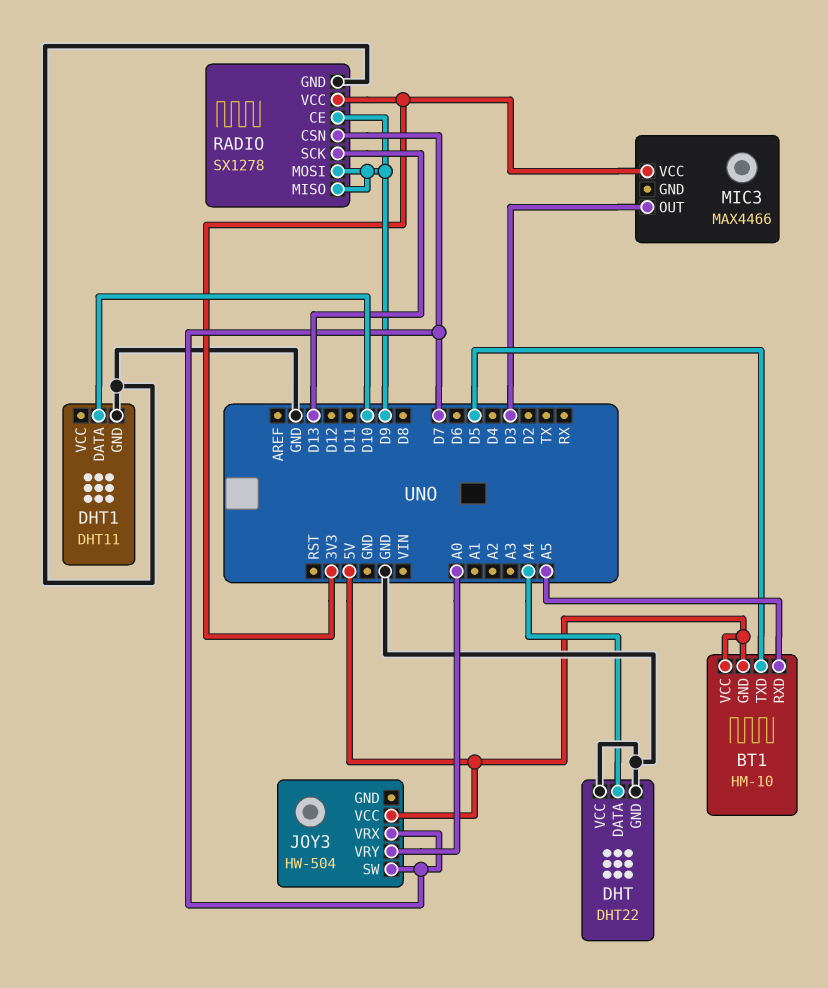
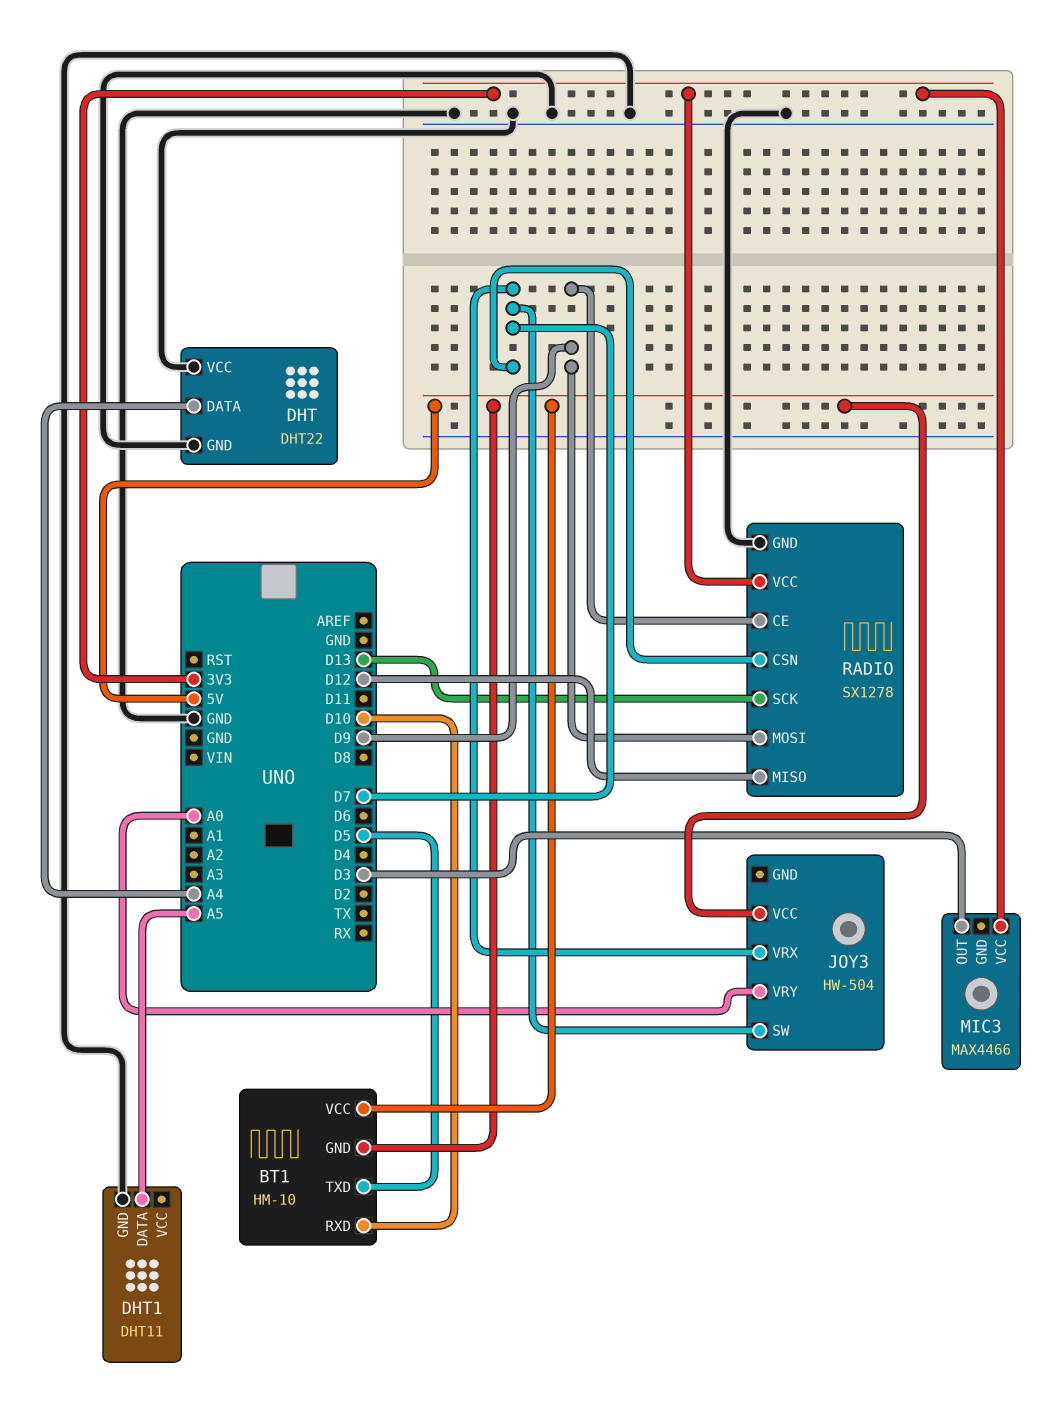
BT1 pin RXD: A5 -> D10
DHT1 pin DATA: D10 -> A5
RADIO pin MISO: D9 -> D12

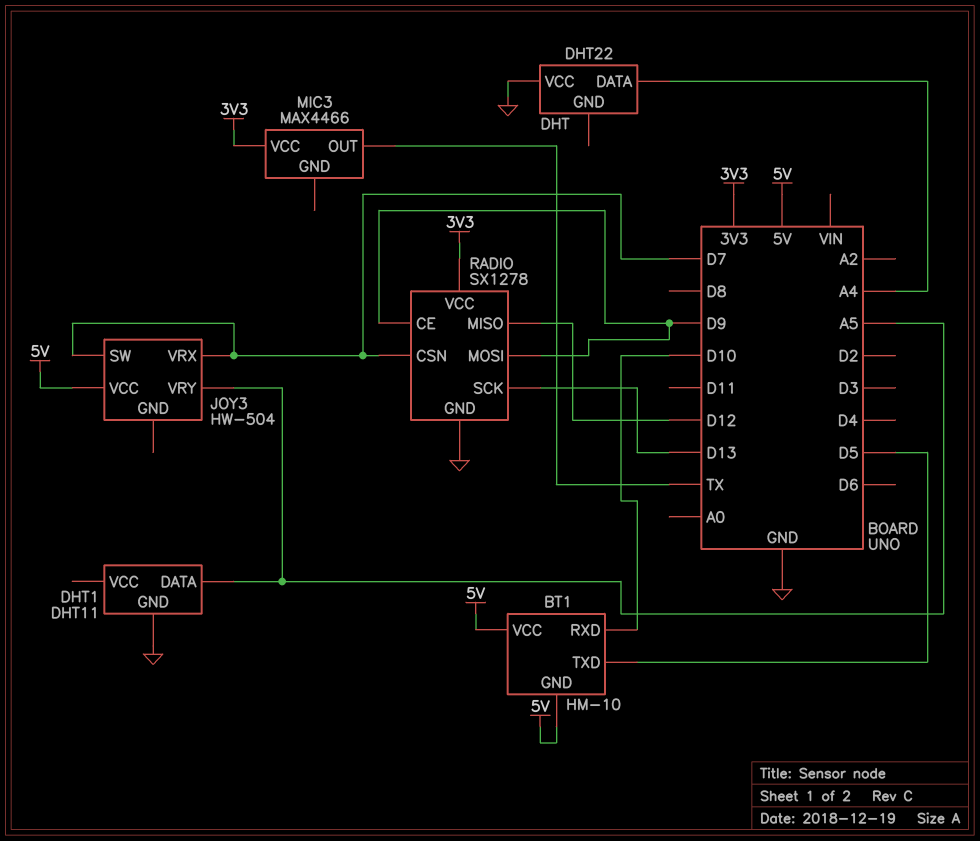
DHT pin GND: GND -> none
JOY3 pin VRY: A0 -> A5
MIC3 pin OUT: D3 -> TX

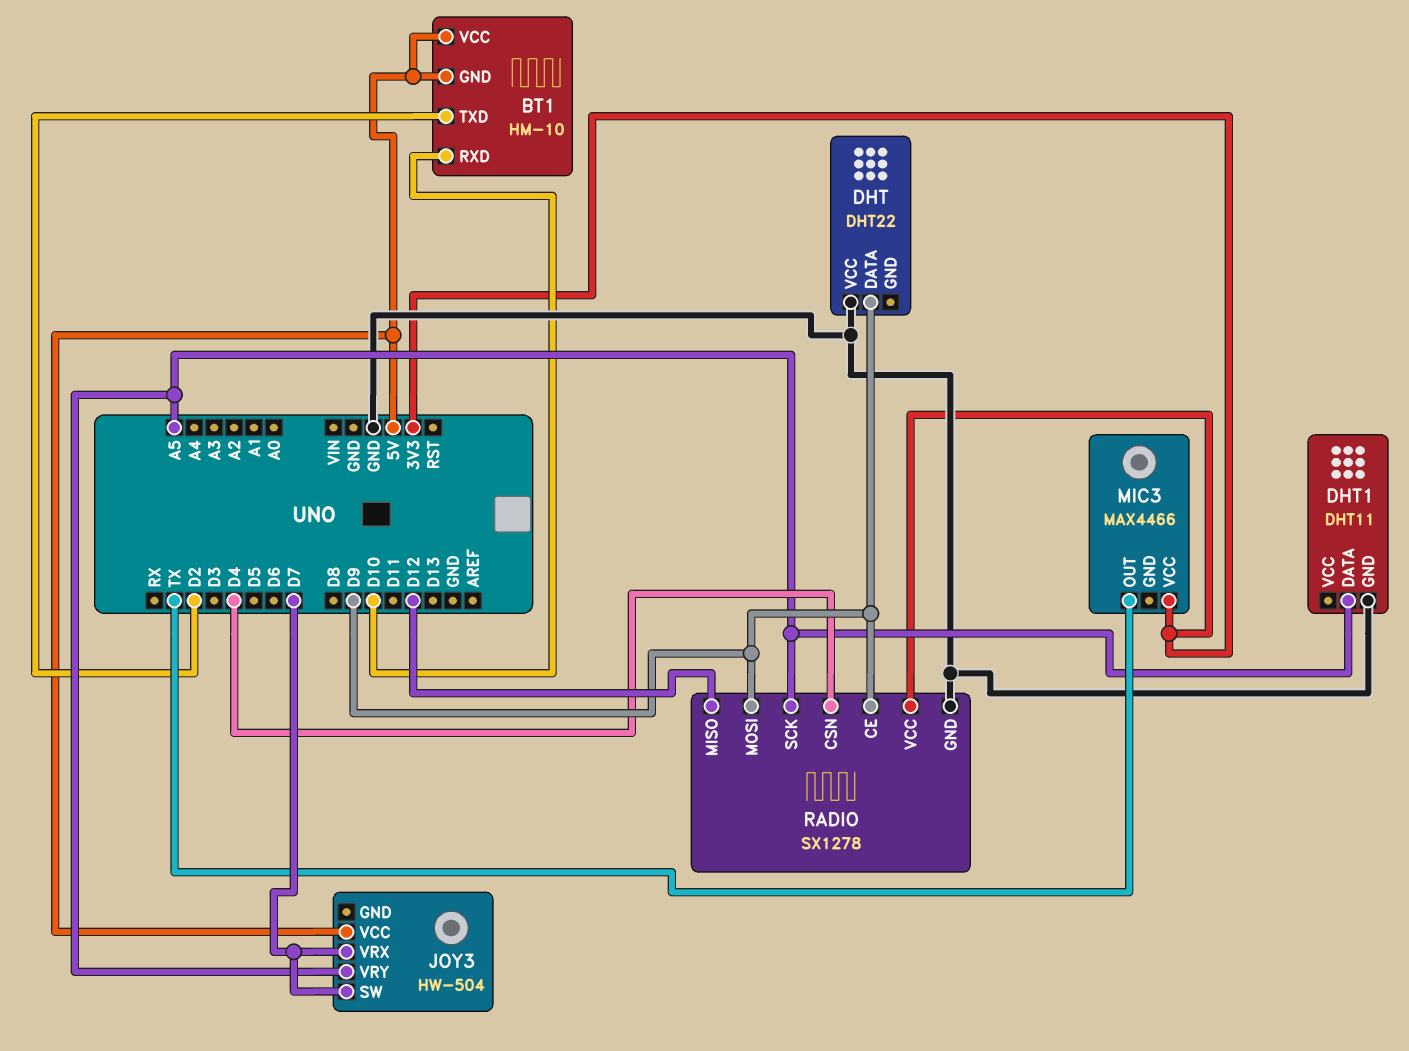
BT1 pin TXD: D5 -> D2
DHT pin DATA: A4 -> D9
RADIO pin CSN: D7 -> D4
RADIO pin SCK: D13 -> A5

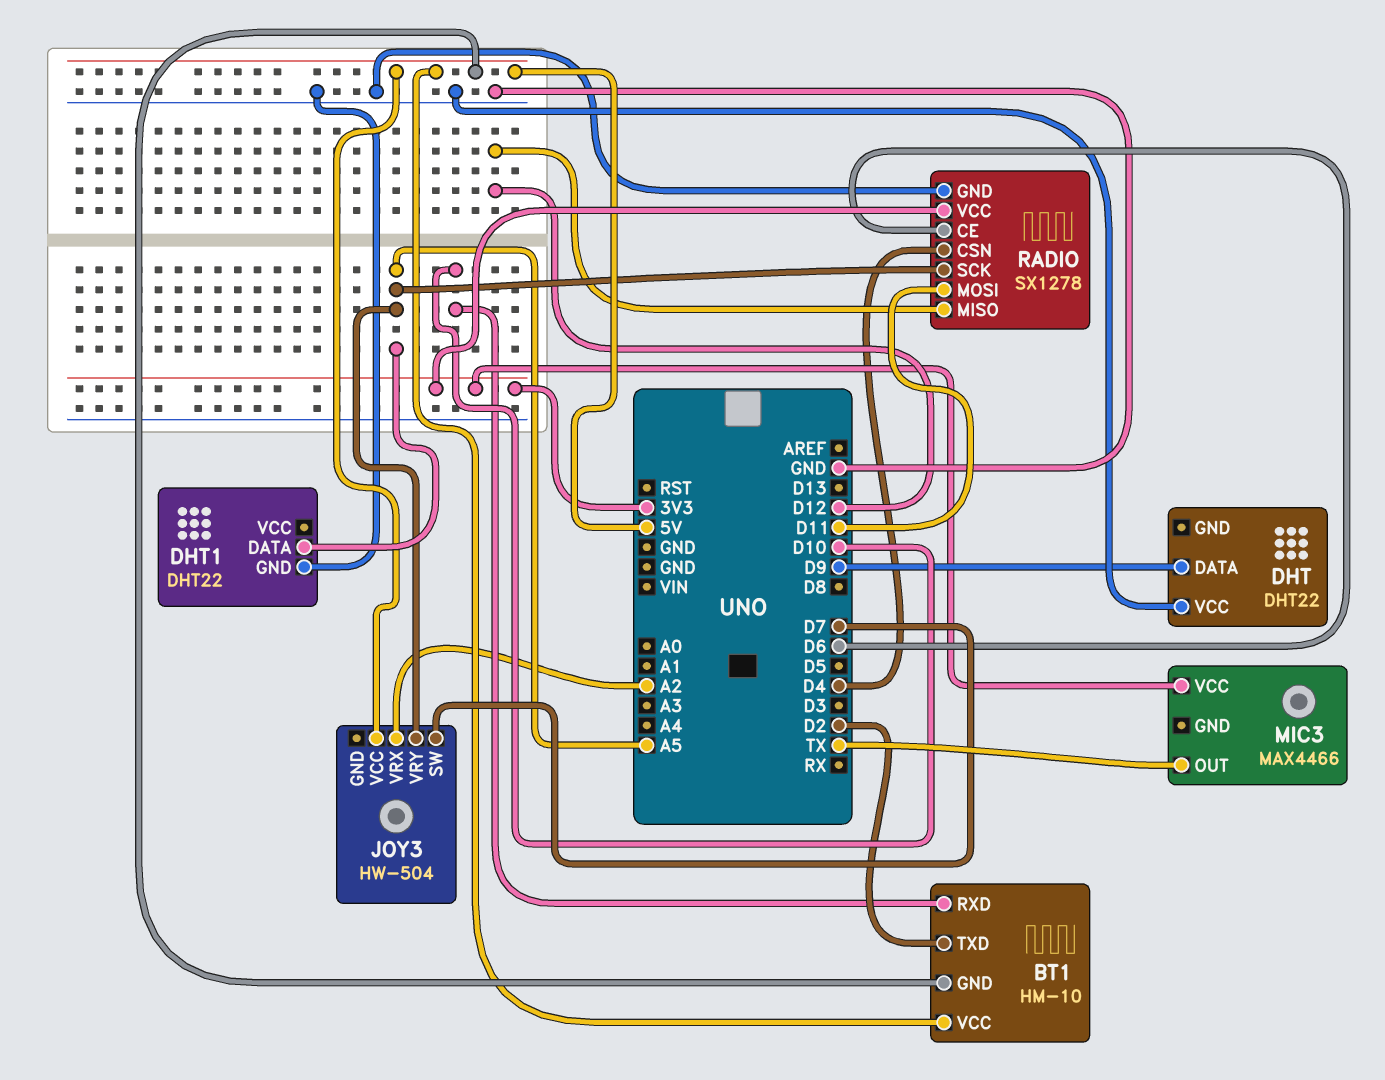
DHT1: DHT11 -> DHT22
JOY3 pin VRX: D7 -> A2
RADIO pin CE: D9 -> D6
RADIO pin MOSI: D9 -> D11

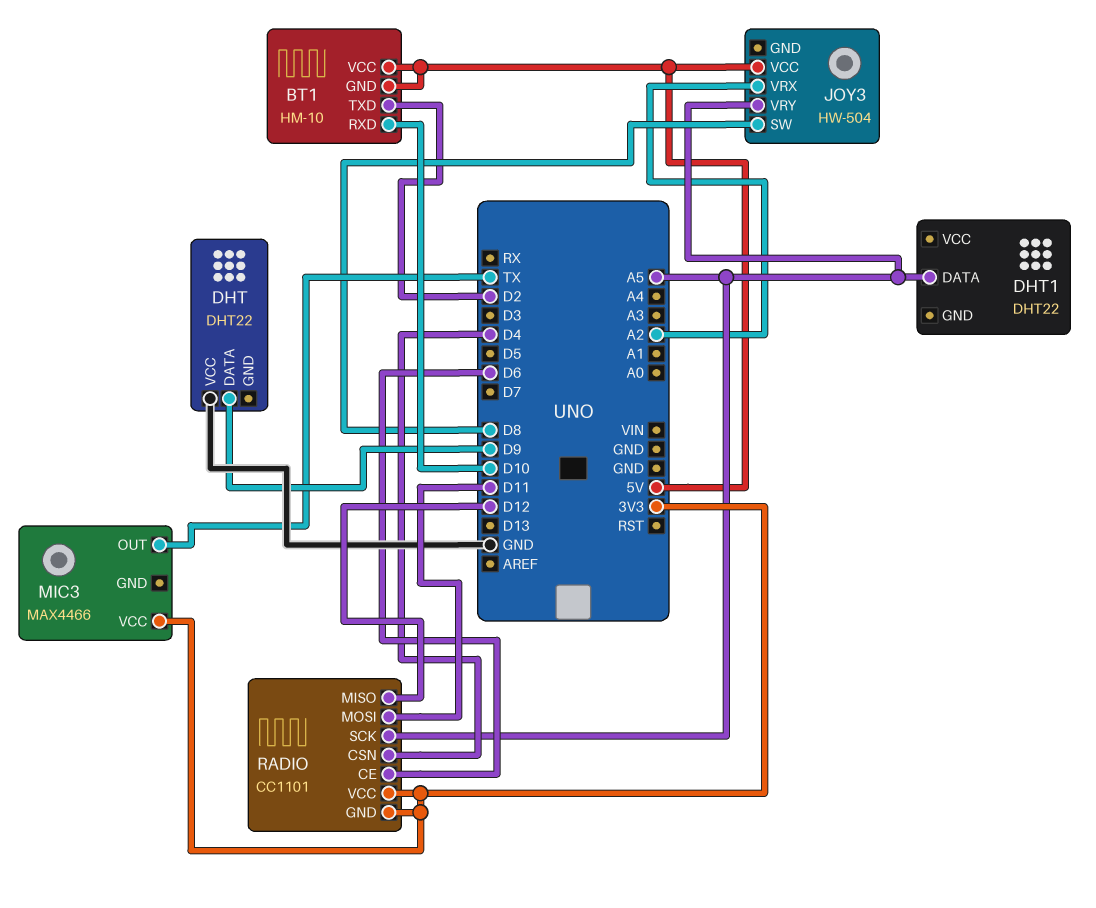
DHT1 pin GND: GND -> none
JOY3 pin SW: D7 -> D8
RADIO: SX1278 -> CC1101
RADIO pin GND: GND -> 3V3

